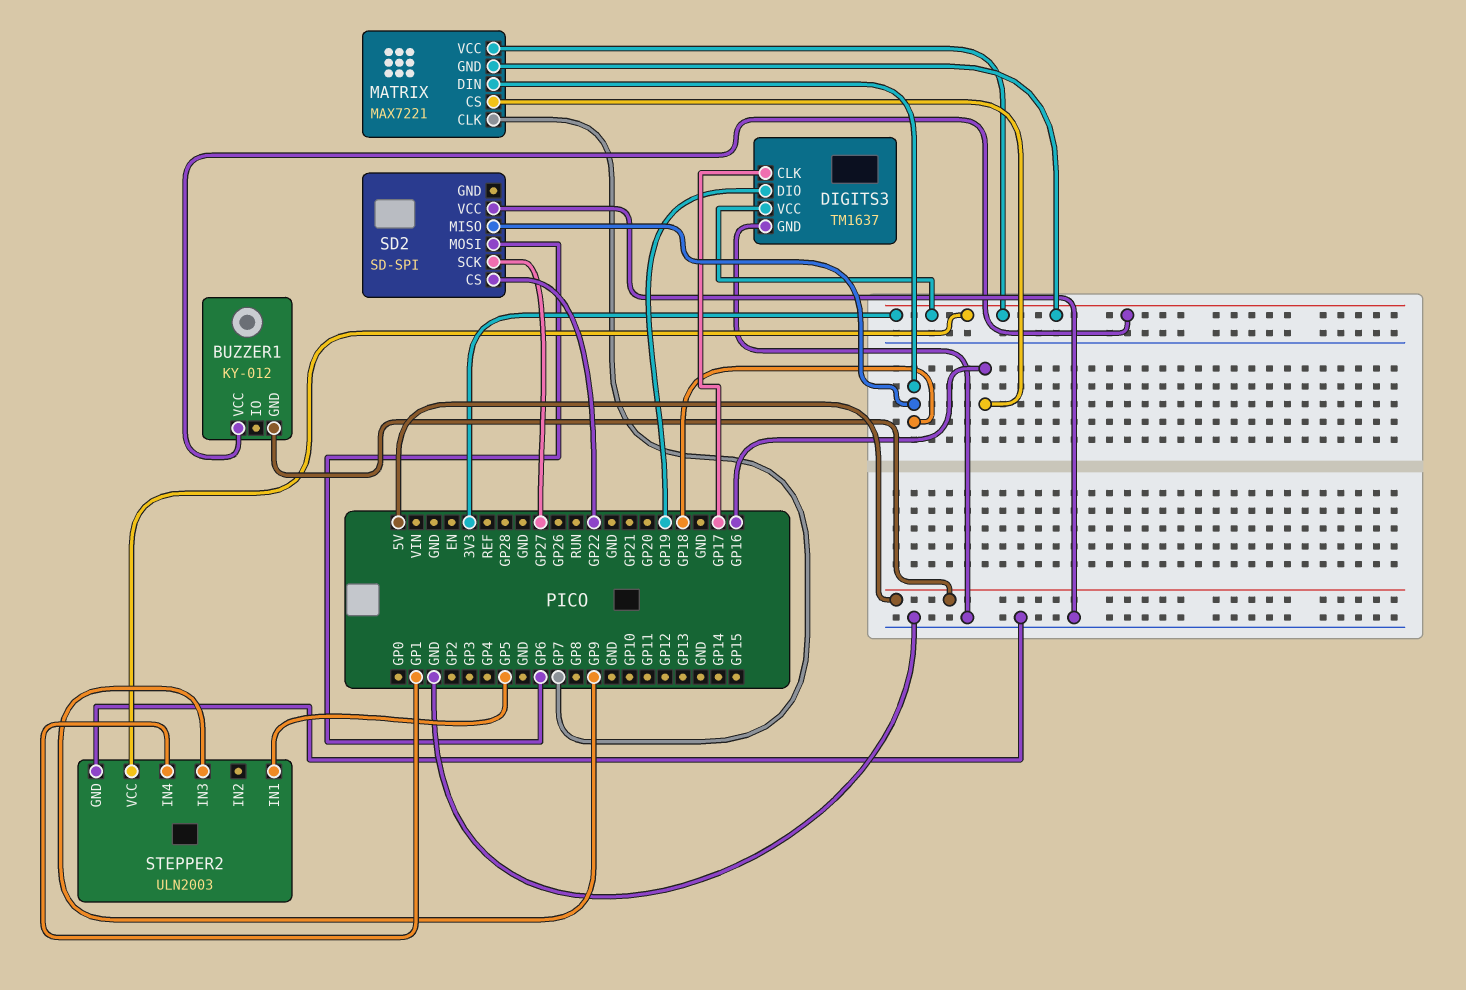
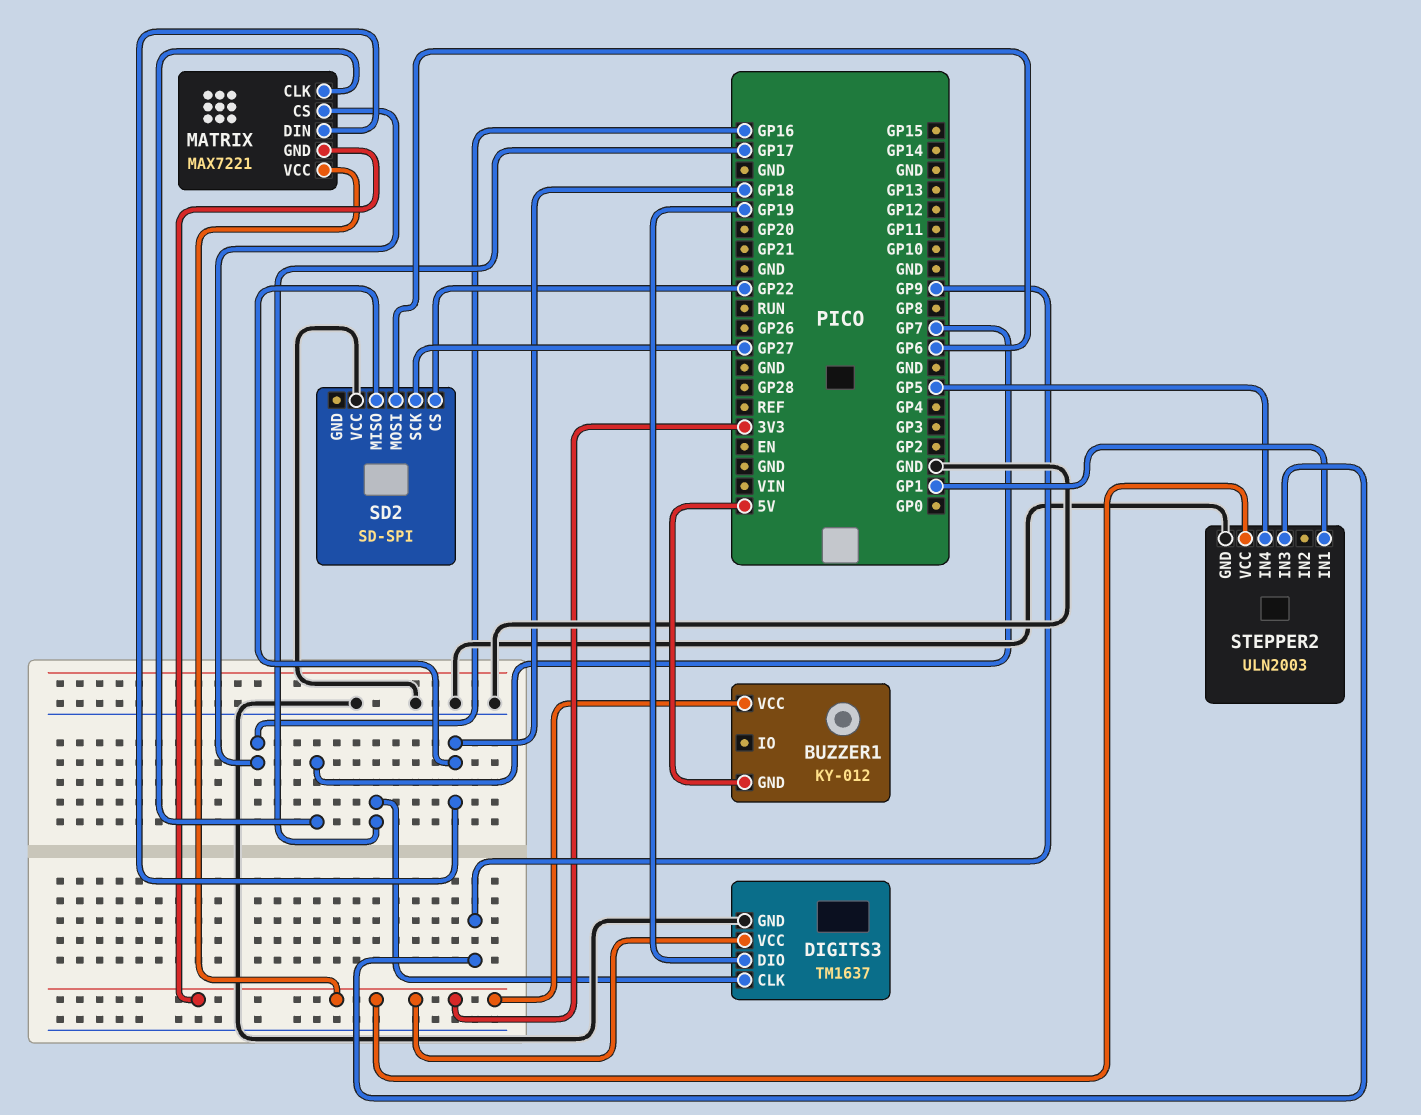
STEPPER2 pin IN1: GP5 -> GP1
STEPPER2 pin IN4: GP1 -> GP5

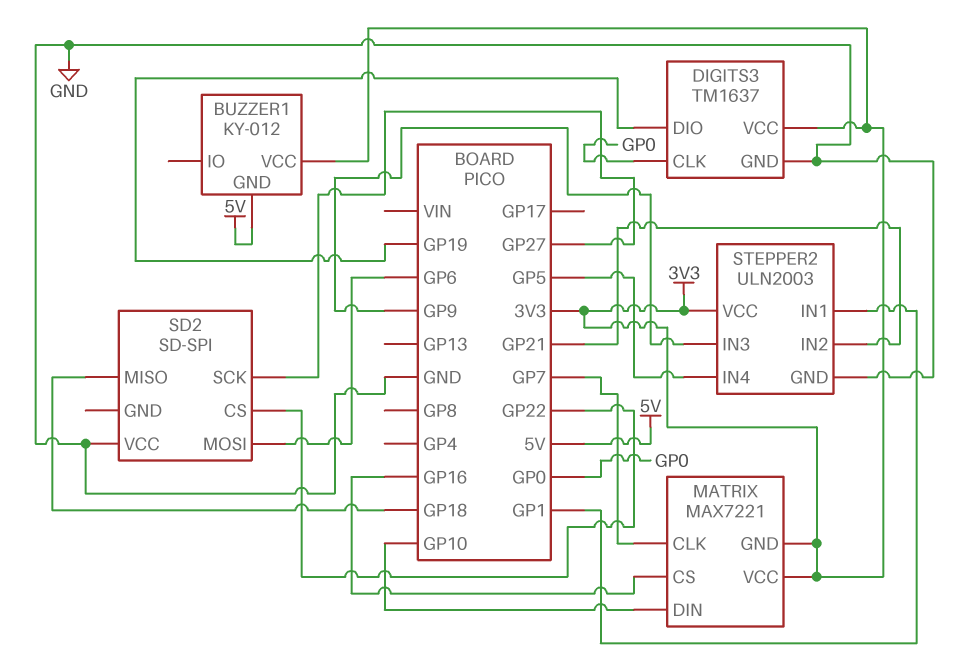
DIGITS3 pin CLK: GP17 -> GP0
MATRIX pin DIN: GP18 -> GP10
STEPPER2 pin IN2: none -> GP21

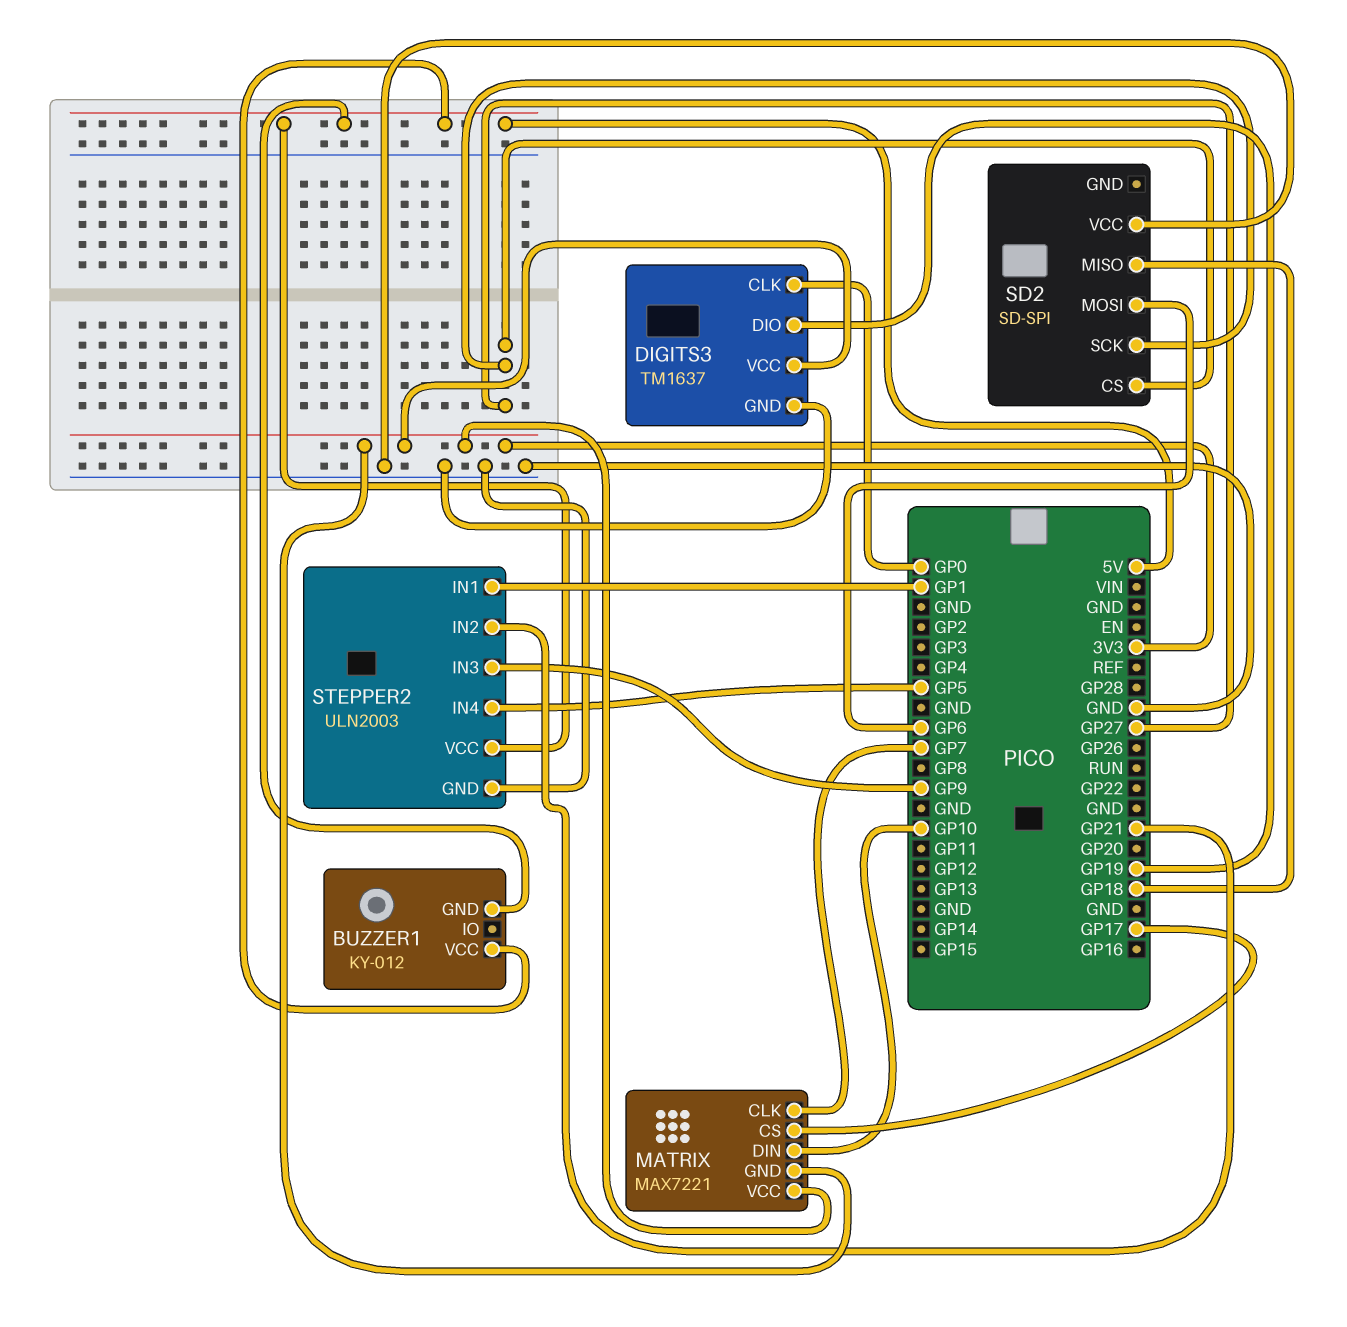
BUZZER1 pin VCC: 3V3 -> 5V
MATRIX pin CS: GP16 -> GP17
SD2 pin CS: GP22 -> GP27
STEPPER2 pin VCC: 3V3 -> 5V

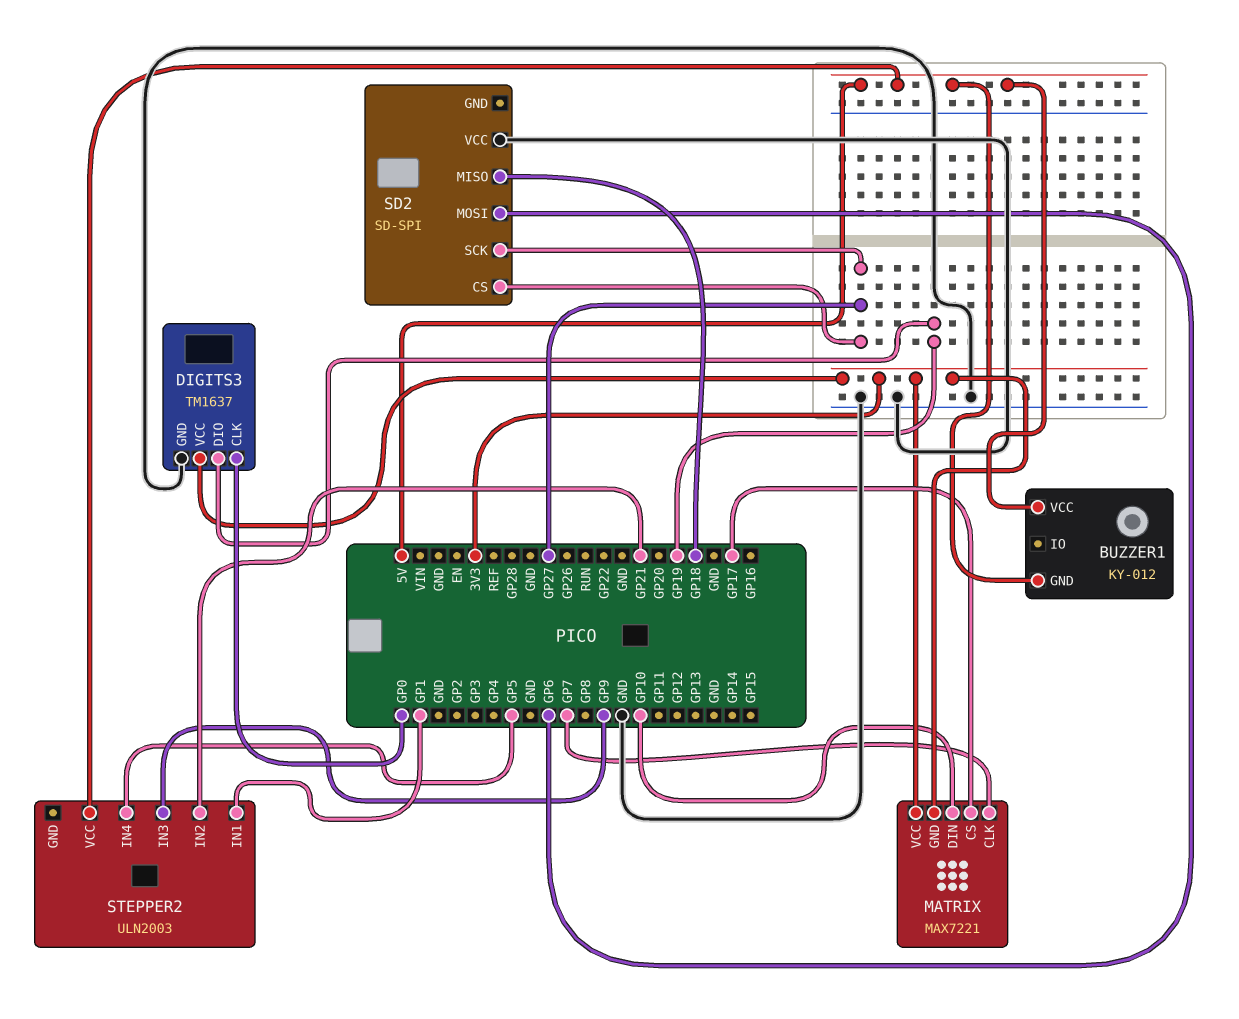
STEPPER2 pin GND: GND -> none

